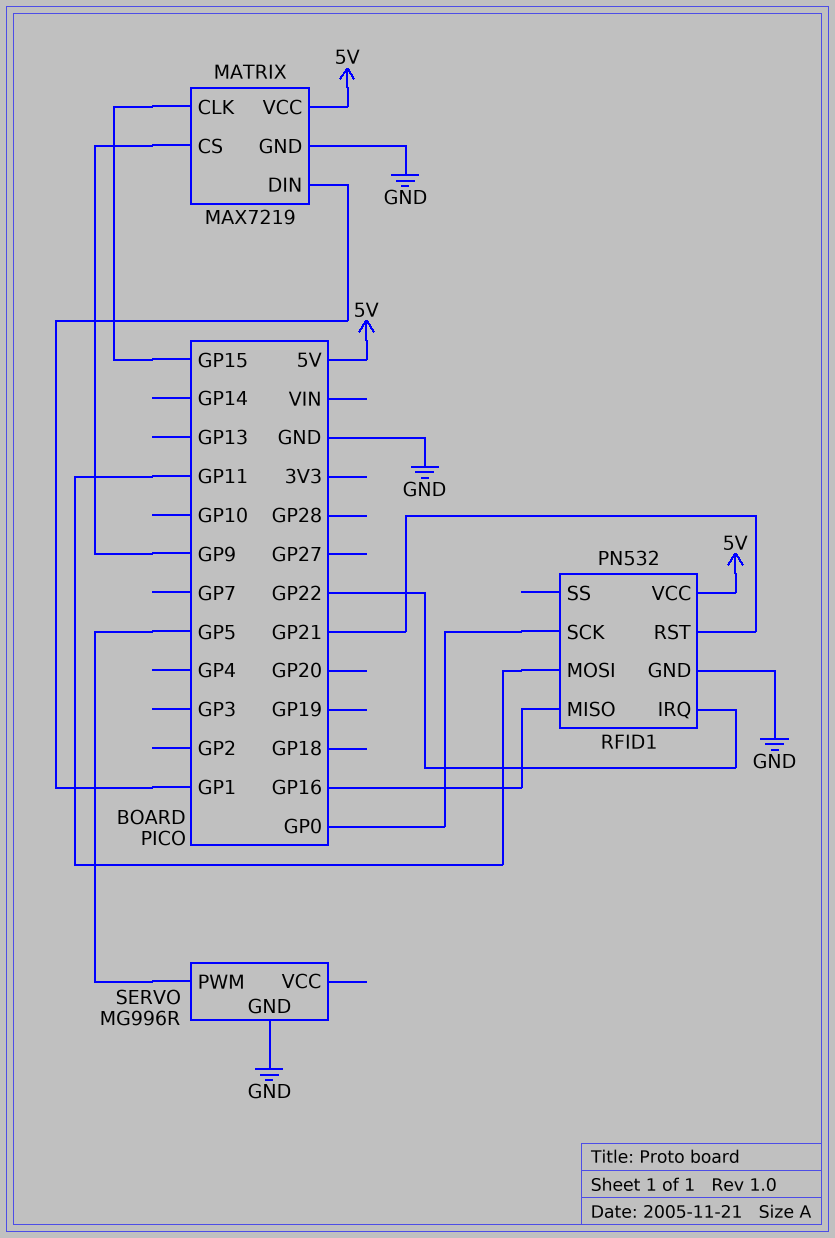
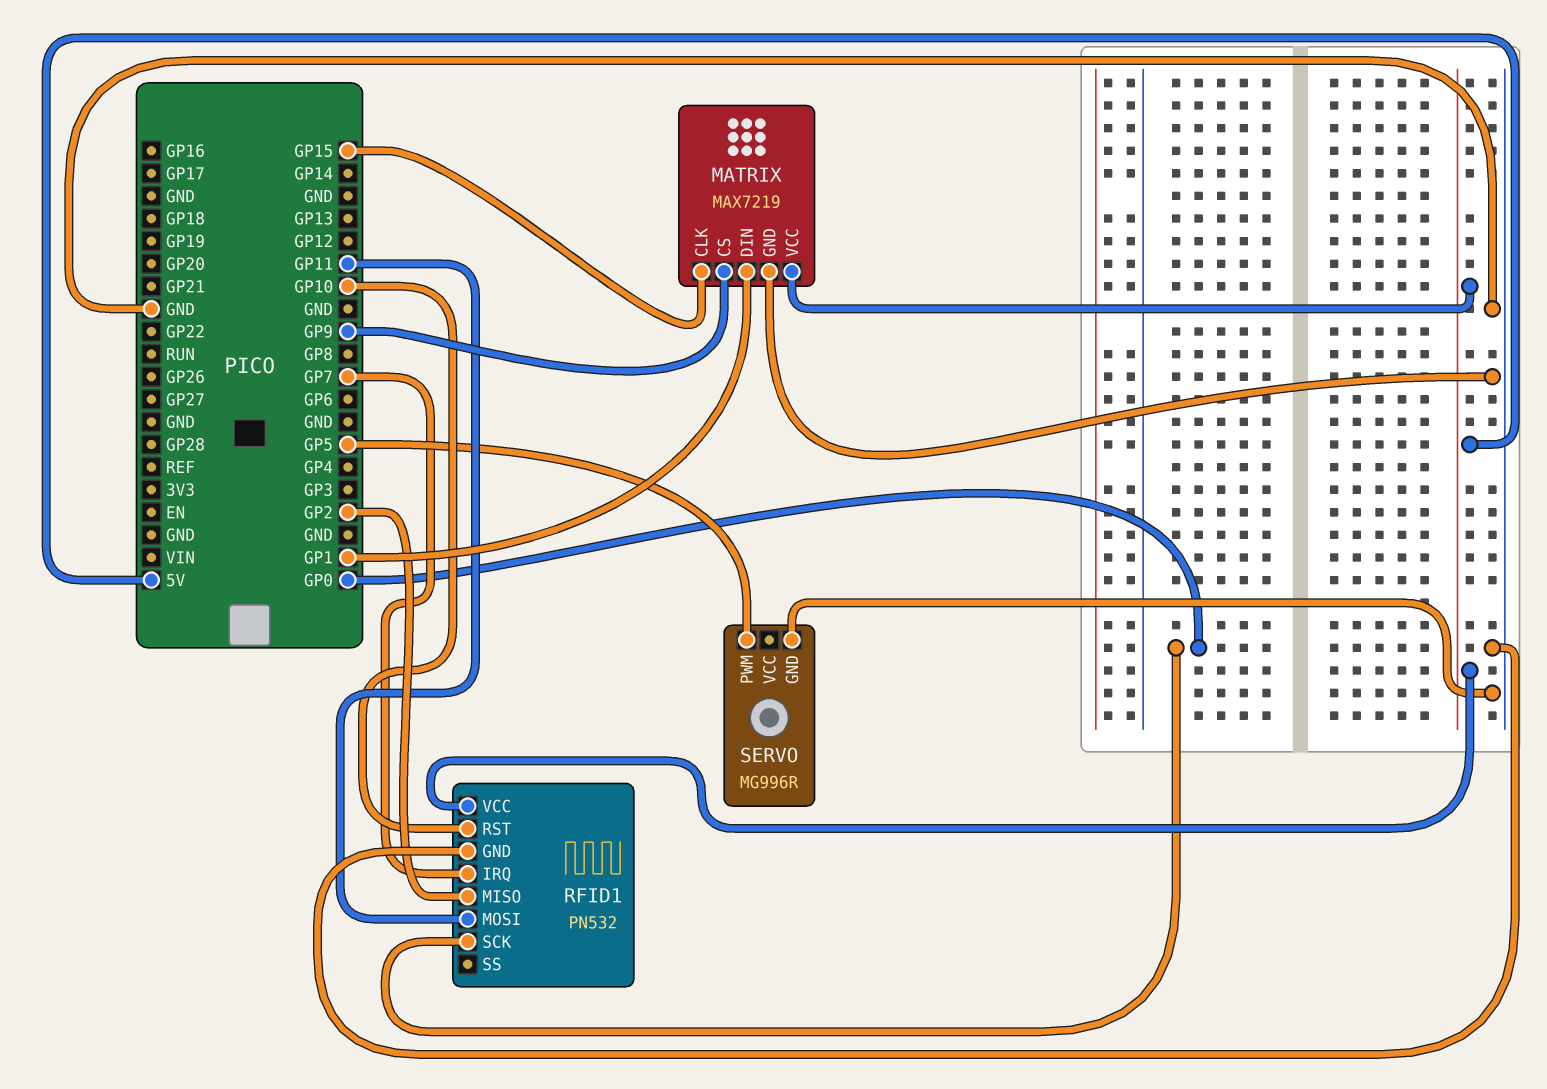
RFID1 pin IRQ: GP22 -> GP7
RFID1 pin MISO: GP16 -> GP2
RFID1 pin RST: GP21 -> GP10

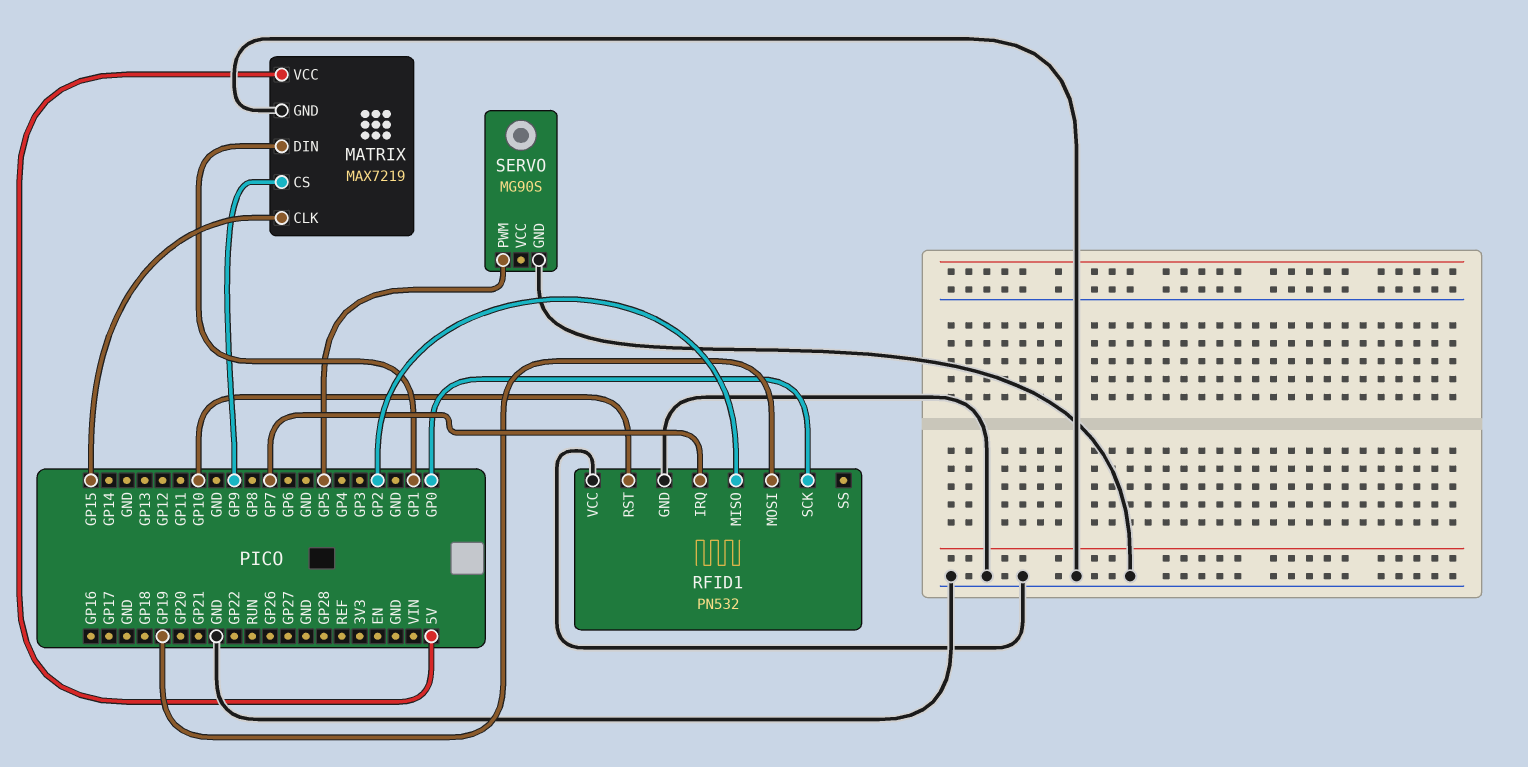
RFID1 pin MOSI: GP11 -> GP19
RFID1 pin VCC: 5V -> GND
SERVO: MG996R -> MG90S

